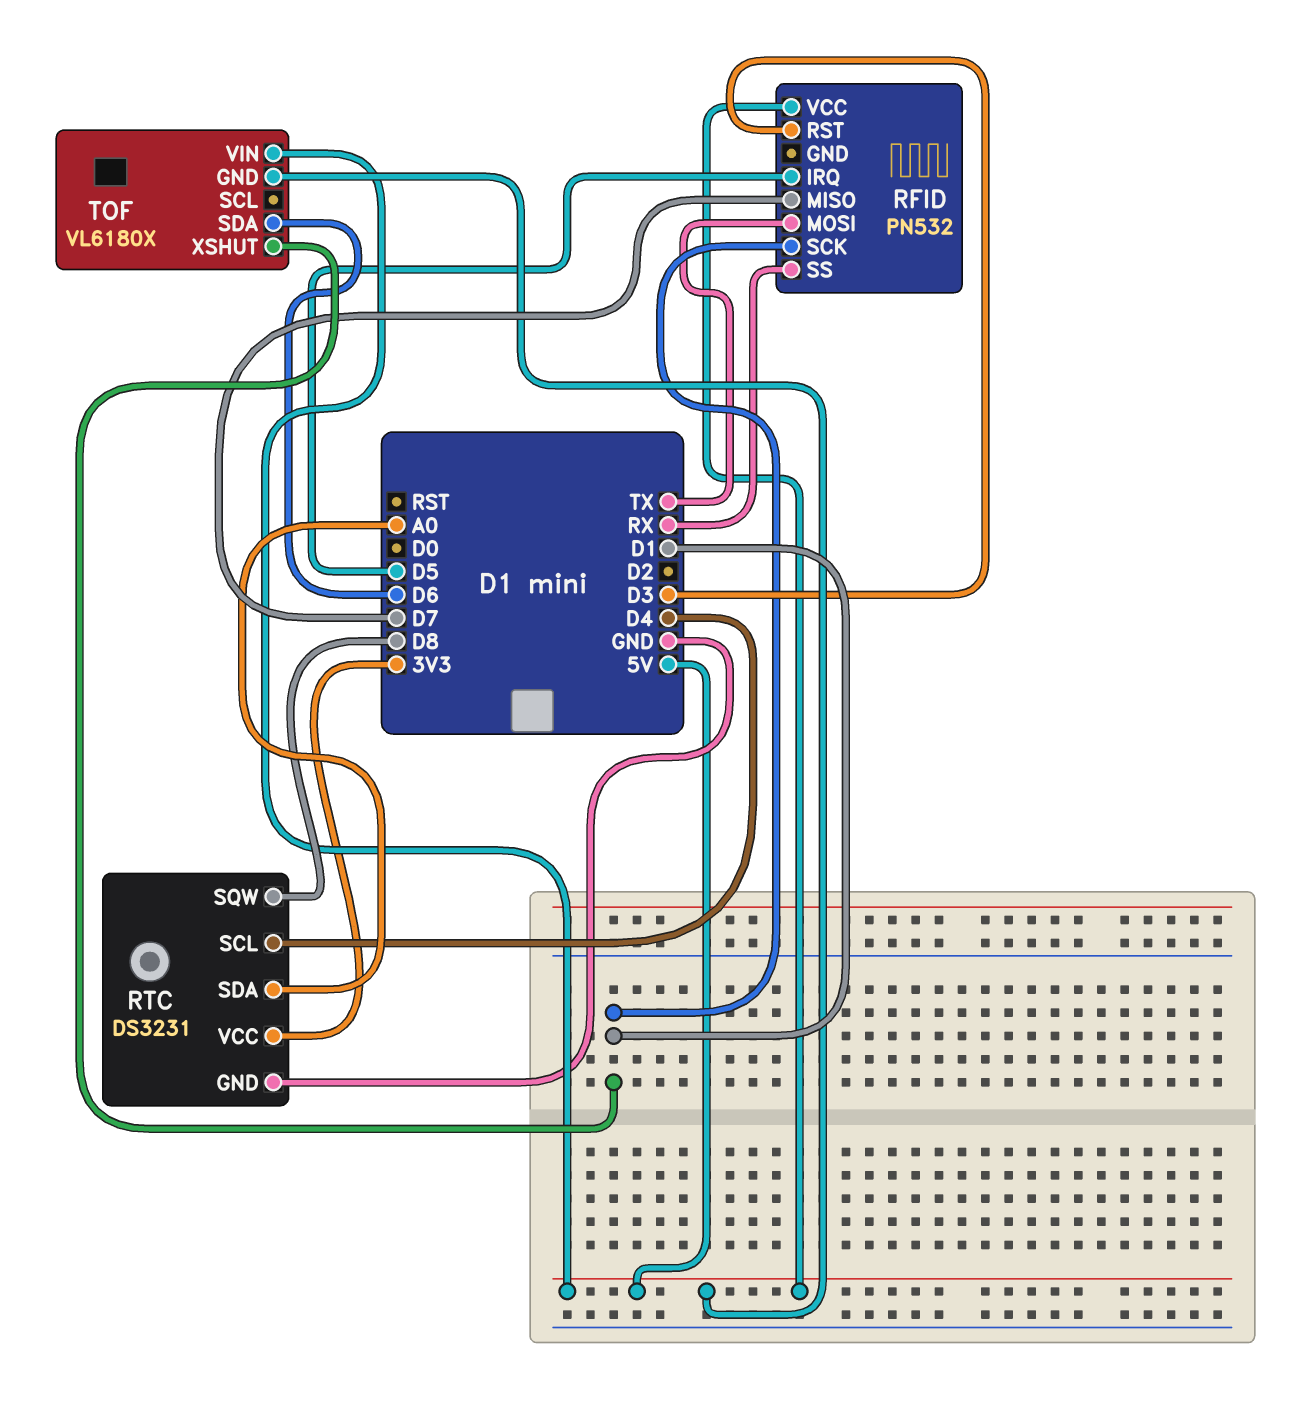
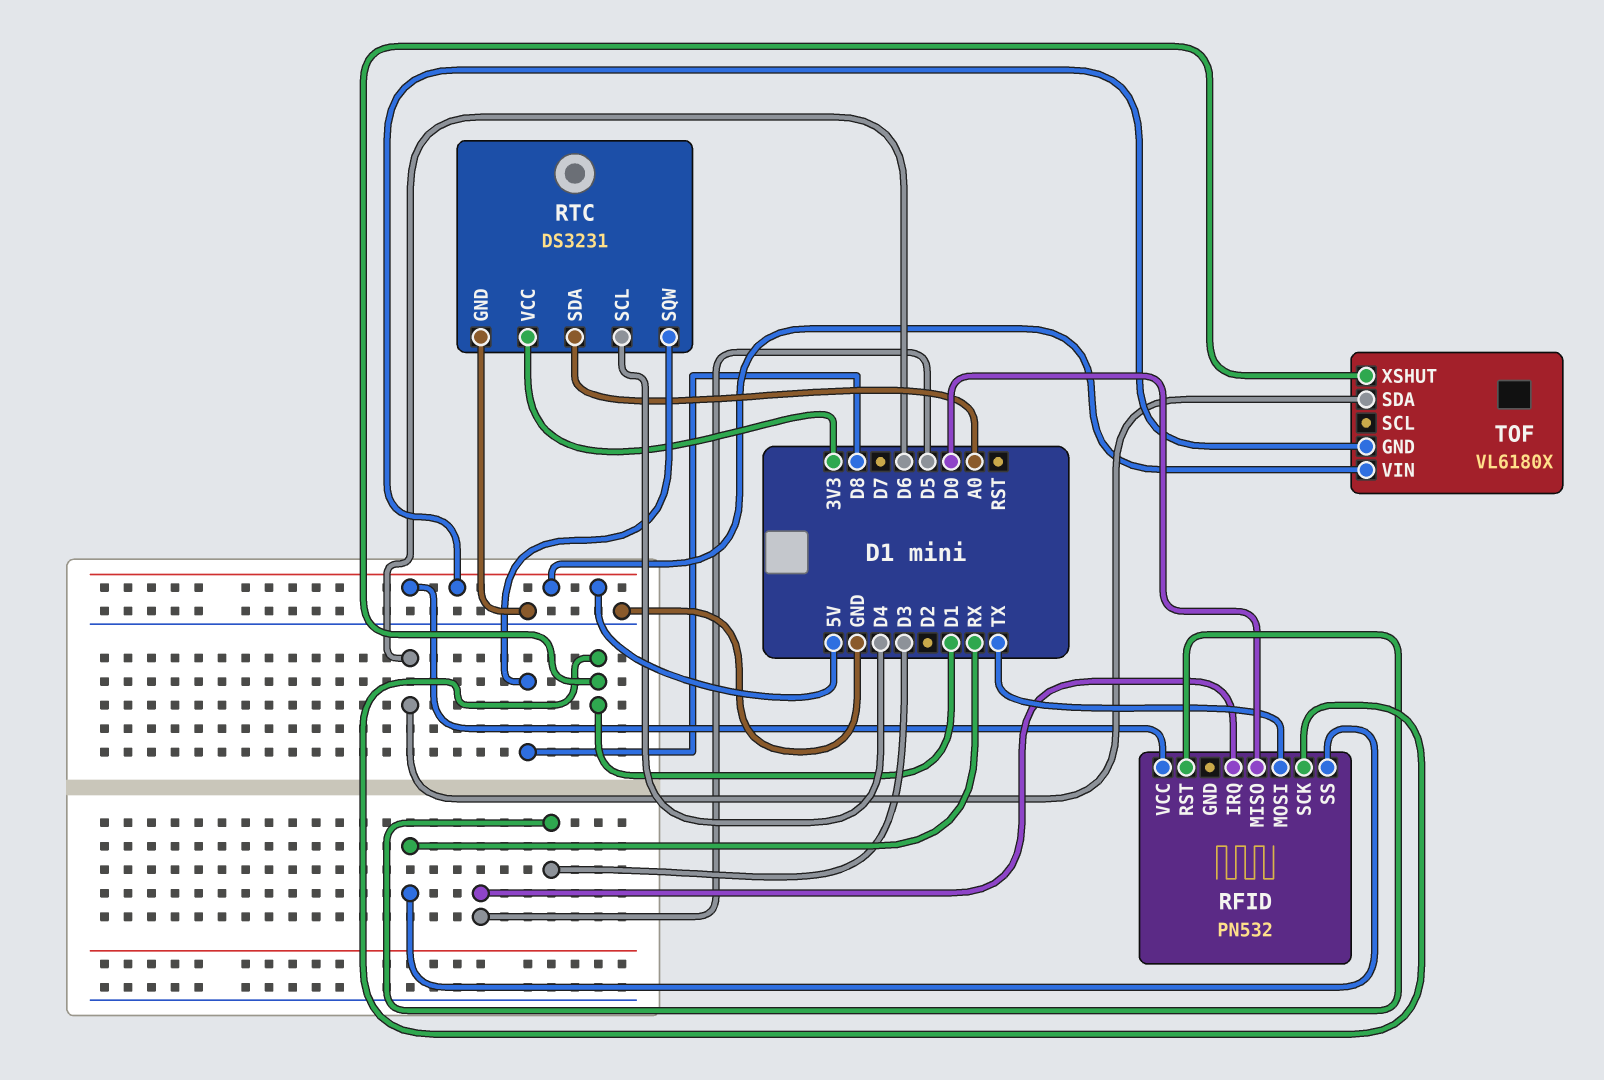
RFID pin MISO: D7 -> D0

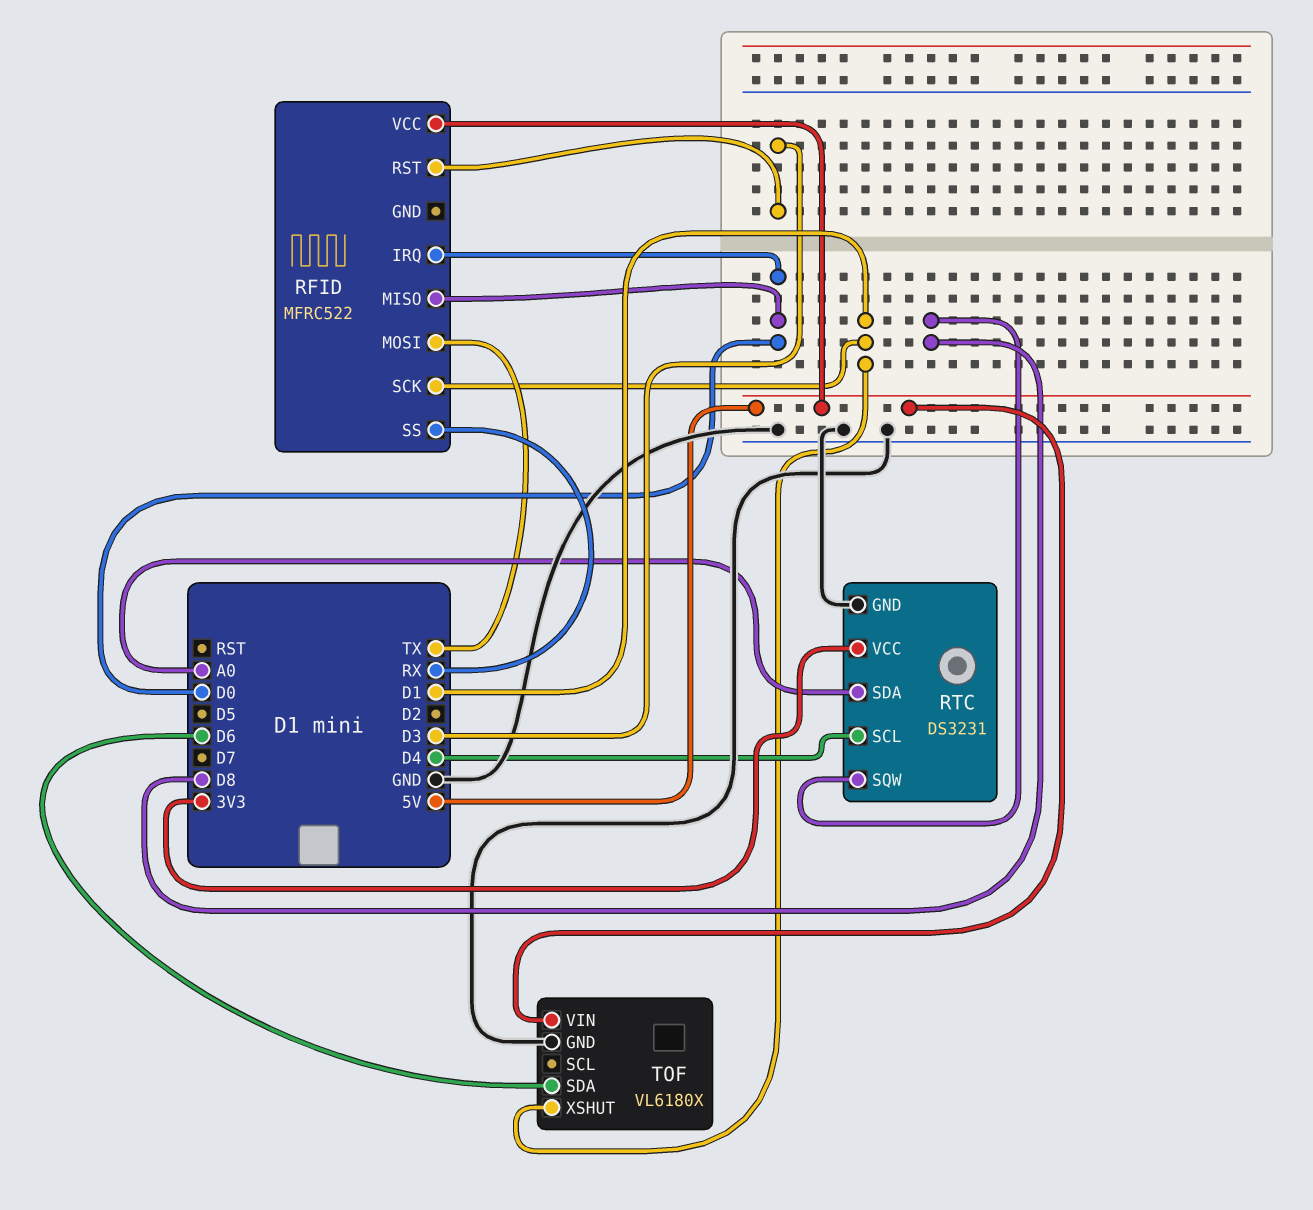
RFID: PN532 -> MFRC522
RFID pin IRQ: D5 -> D0
TOF pin GND: 5V -> GND

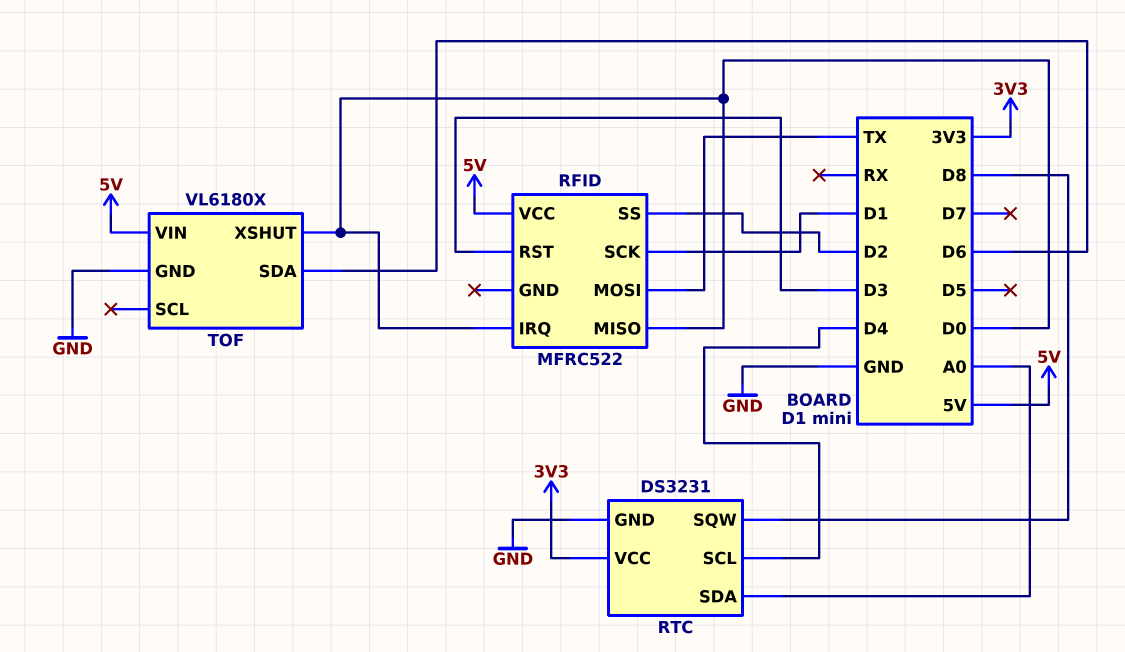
RFID pin SS: RX -> D2
TOF pin XSHUT: D1 -> D0

